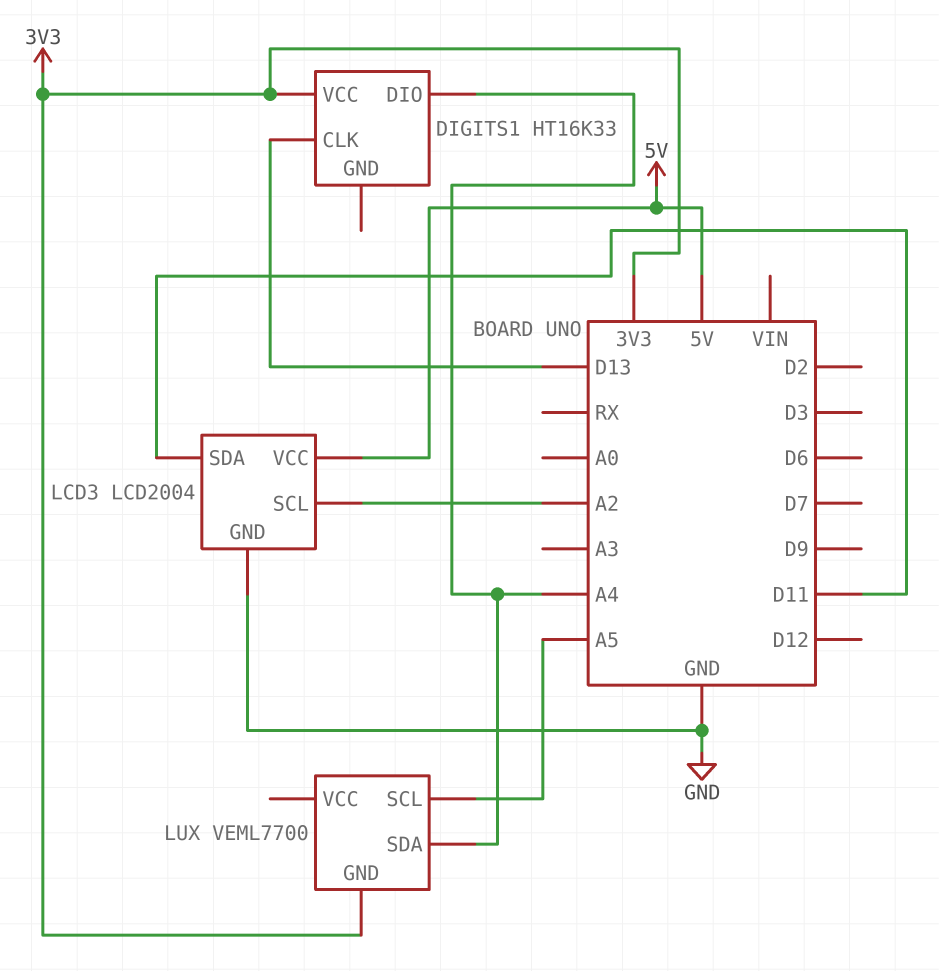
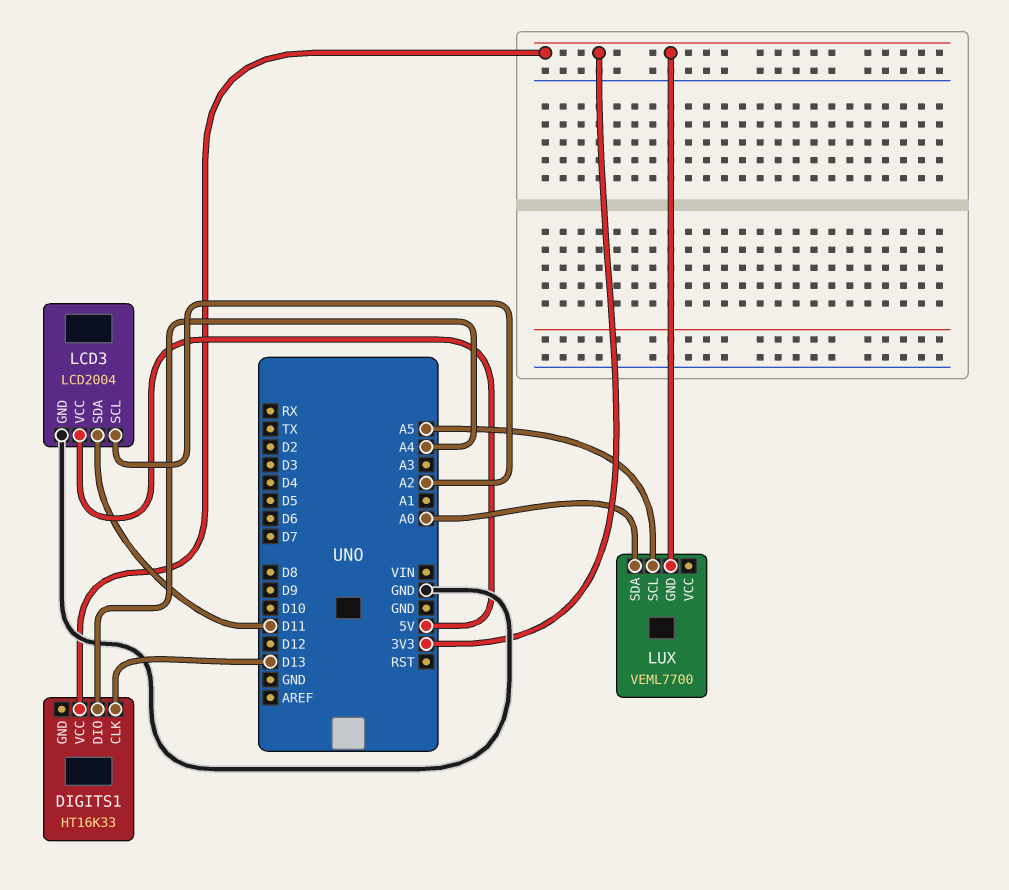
LUX pin SDA: A4 -> A0

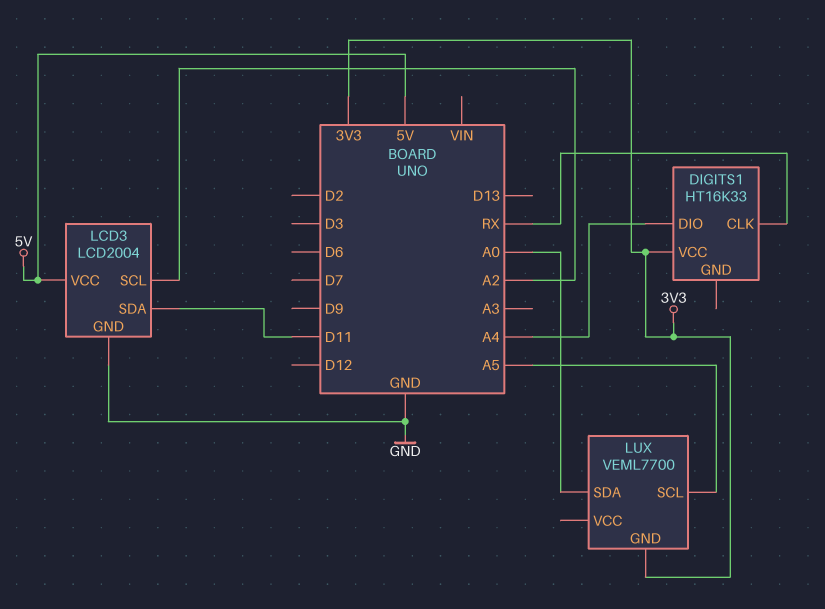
DIGITS1 pin CLK: D13 -> RX

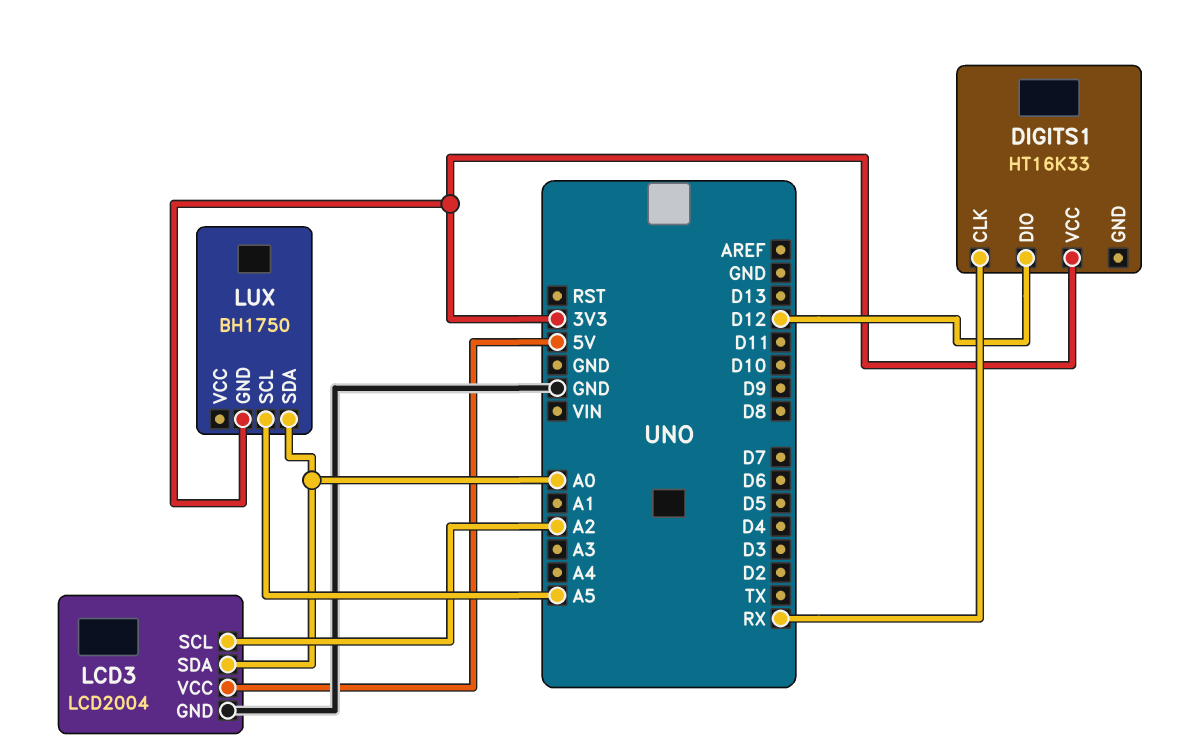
DIGITS1 pin DIO: A4 -> D12
LCD3 pin SDA: D11 -> A0
LUX: VEML7700 -> BH1750

